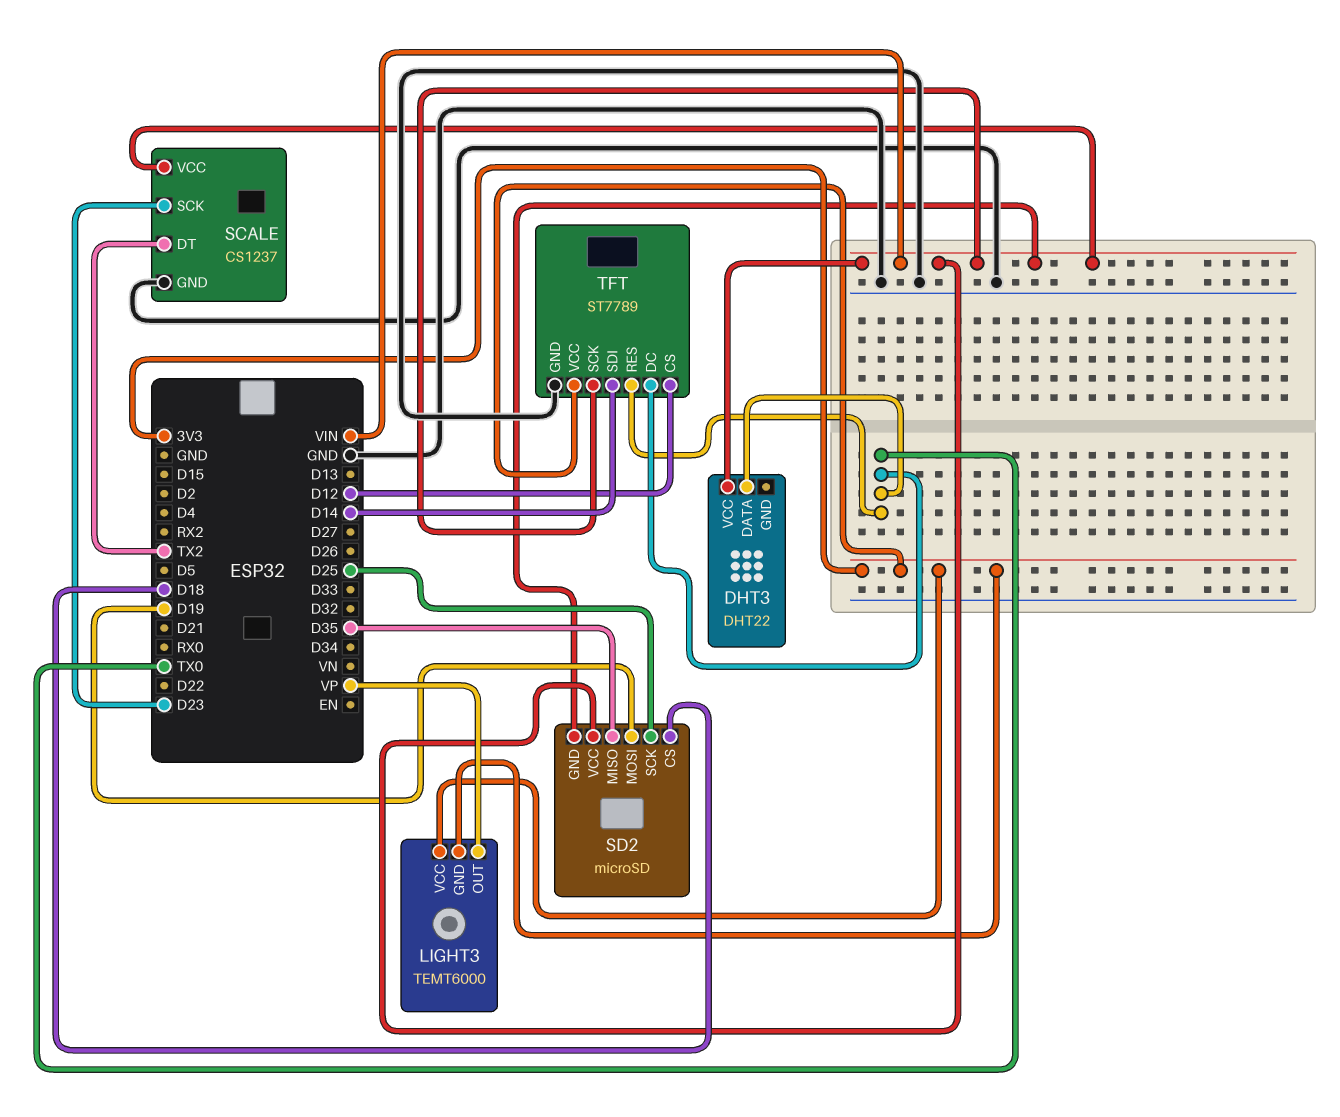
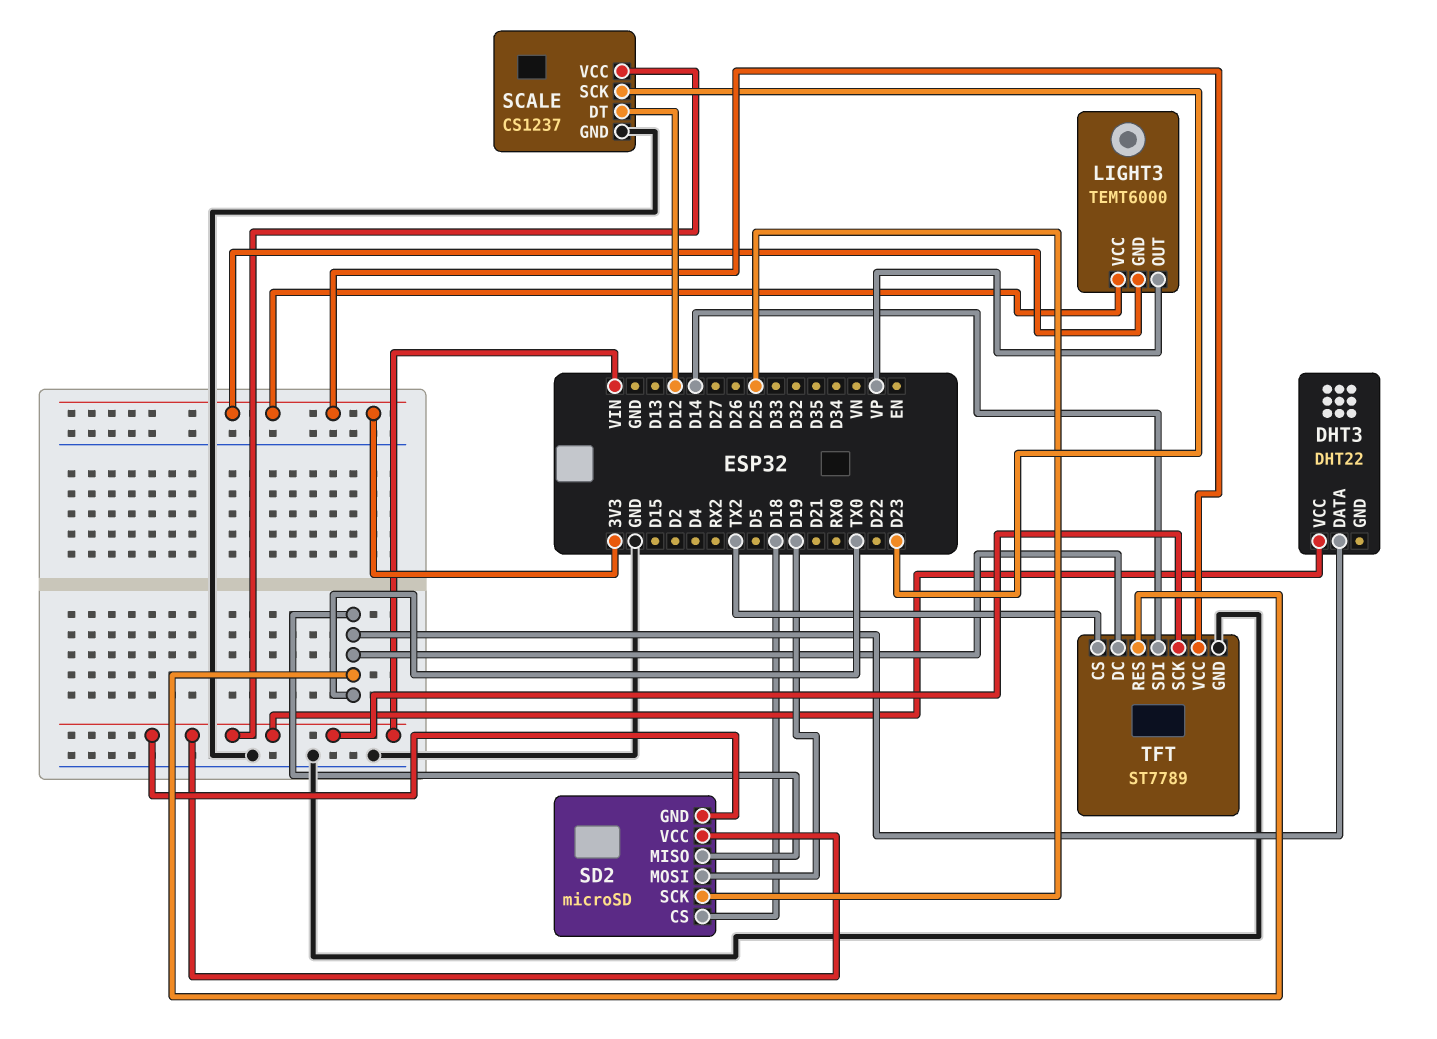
SCALE pin DT: TX2 -> D12
SD2 pin MISO: D35 -> TX0
TFT pin CS: D12 -> TX2

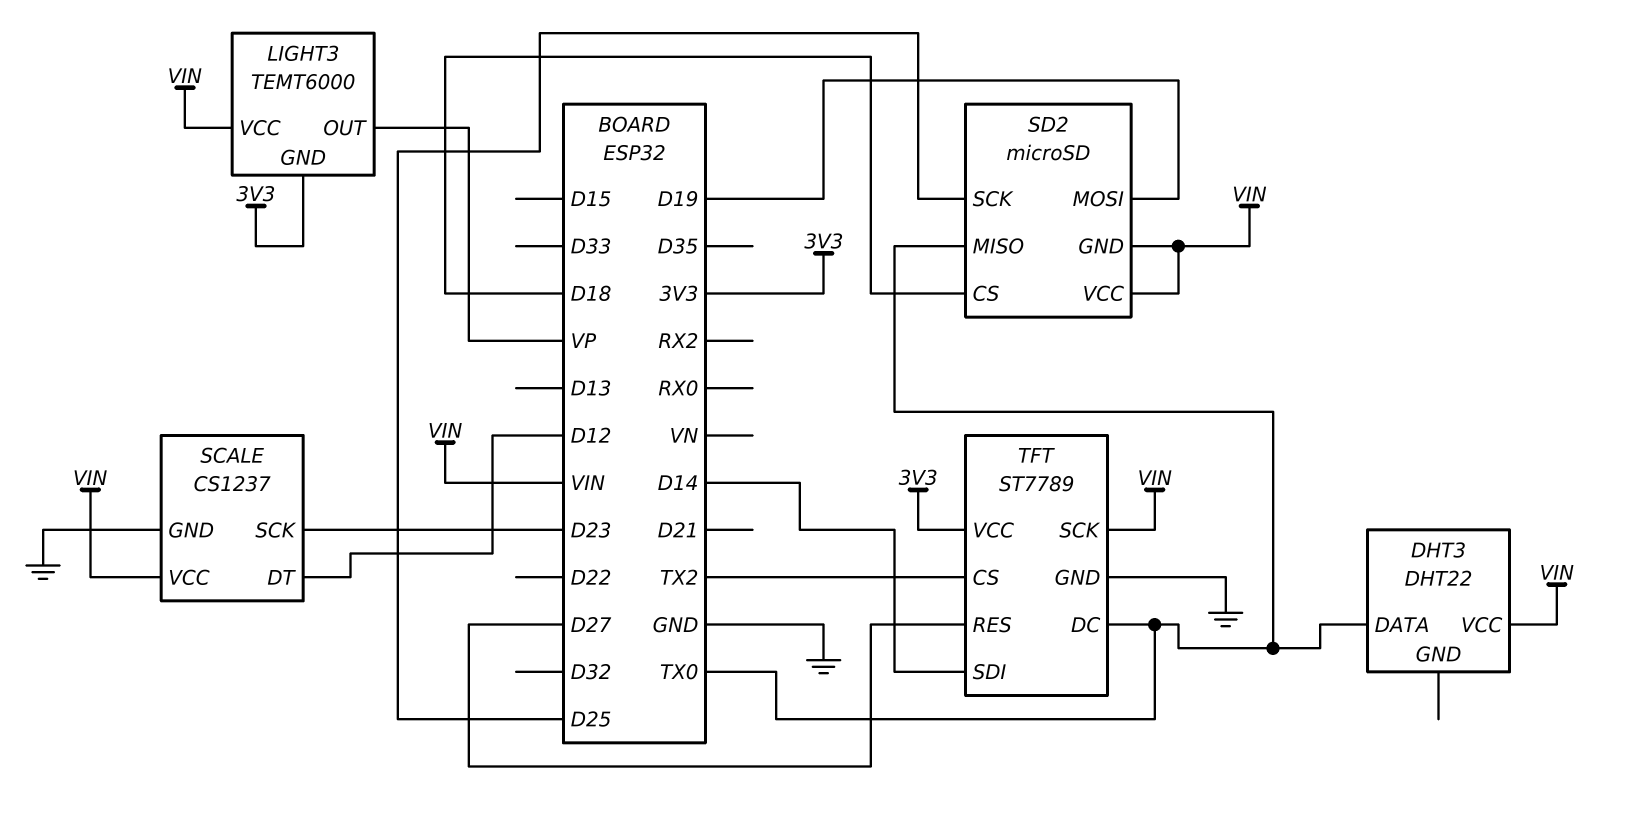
LIGHT3 pin VCC: 3V3 -> VIN
TFT pin RES: TX0 -> D27

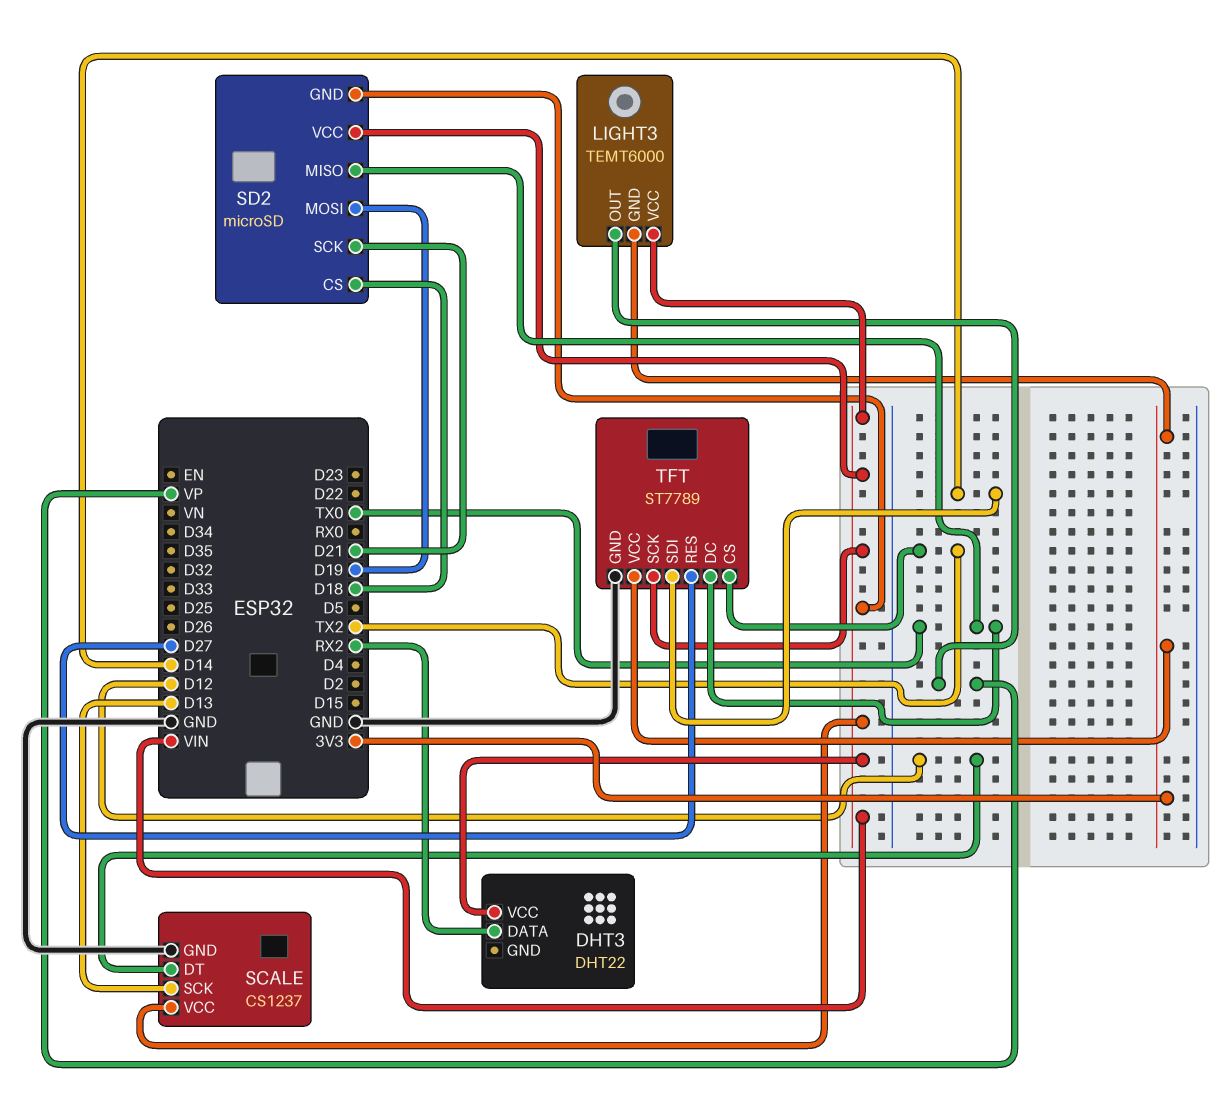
DHT3 pin DATA: TX0 -> RX2
SCALE pin SCK: D23 -> D13
SD2 pin SCK: D25 -> D21

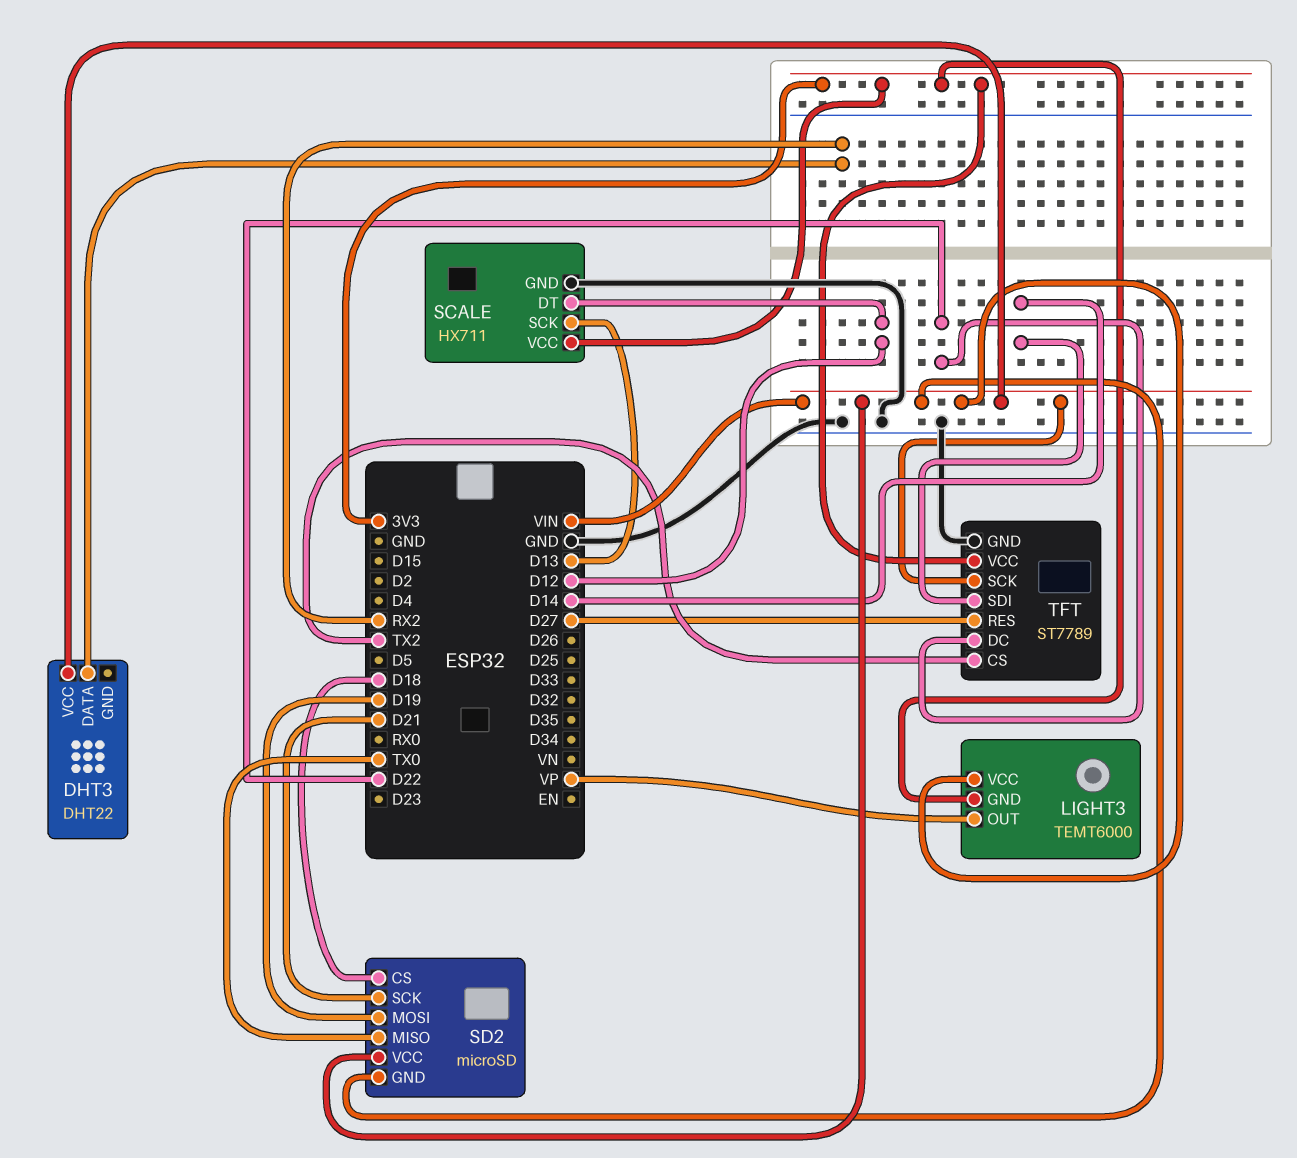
SCALE: CS1237 -> HX711
SCALE pin VCC: VIN -> 3V3
TFT pin DC: TX0 -> D22

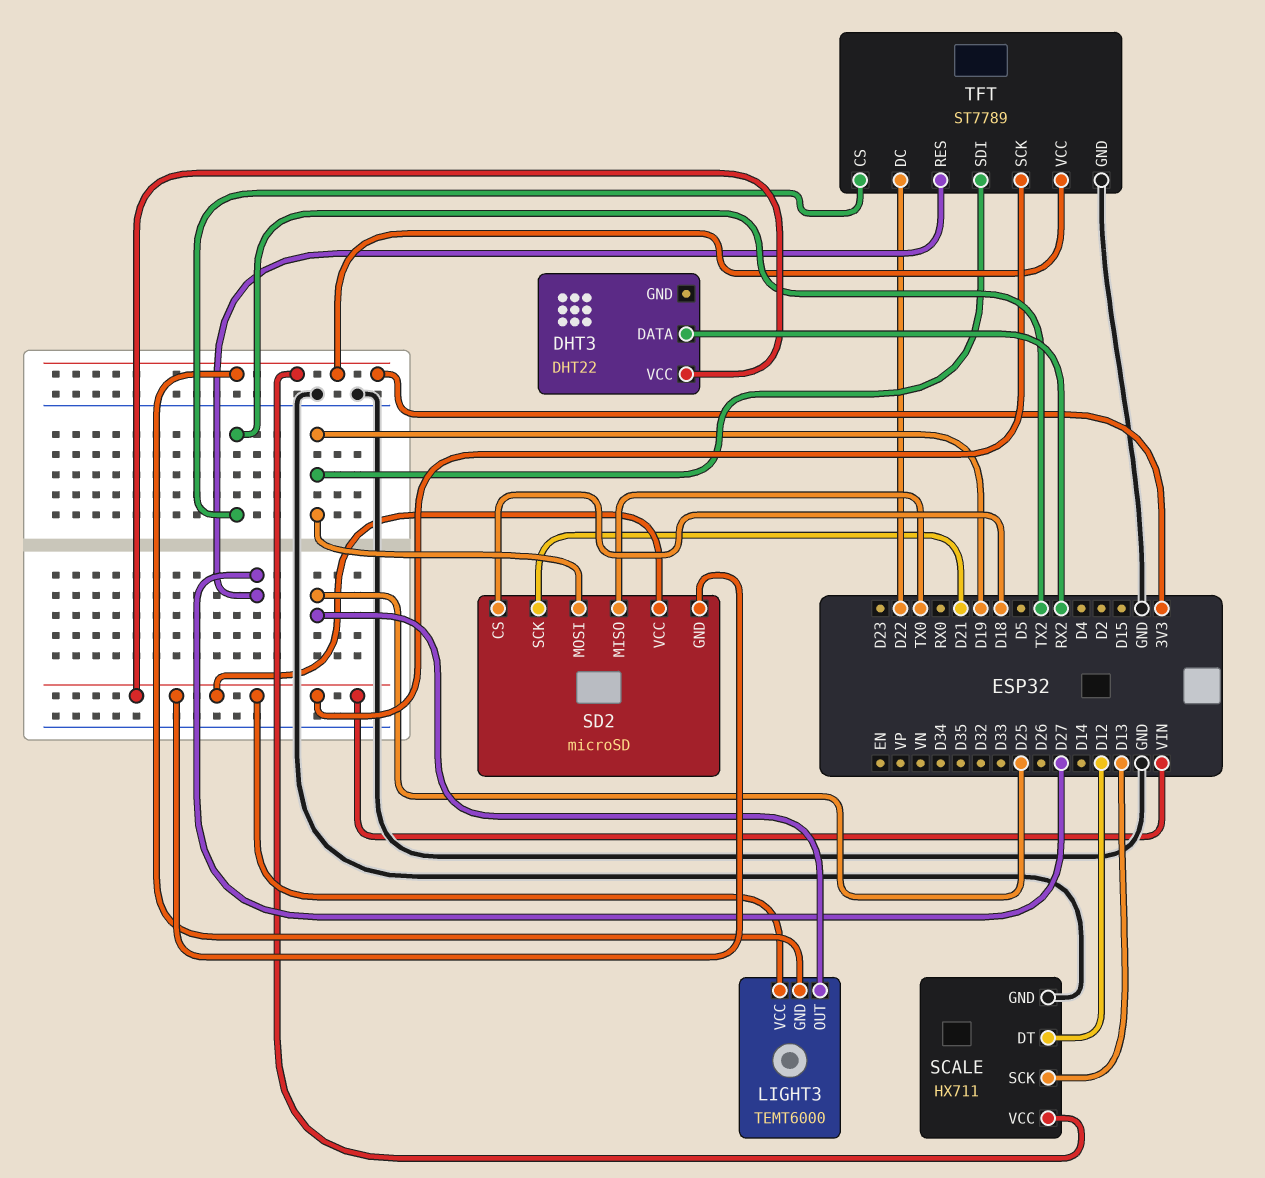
LIGHT3 pin OUT: VP -> D25
TFT pin SDI: D14 -> D19

